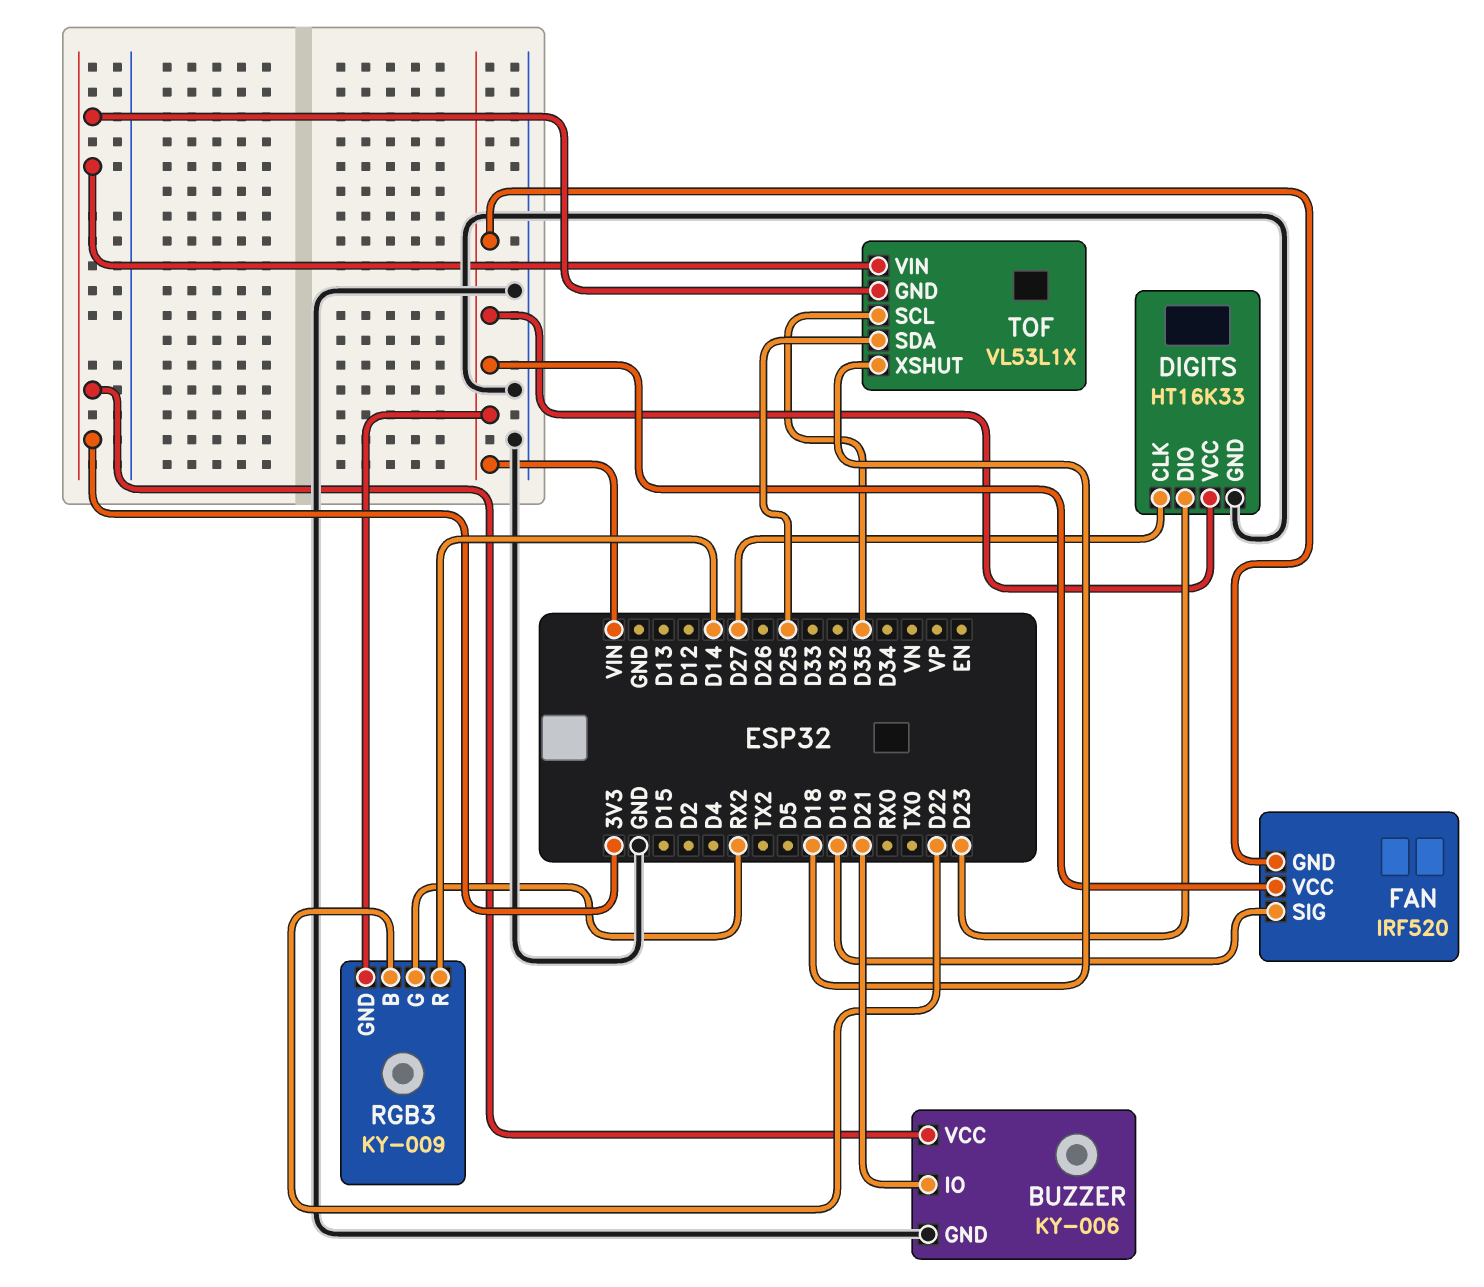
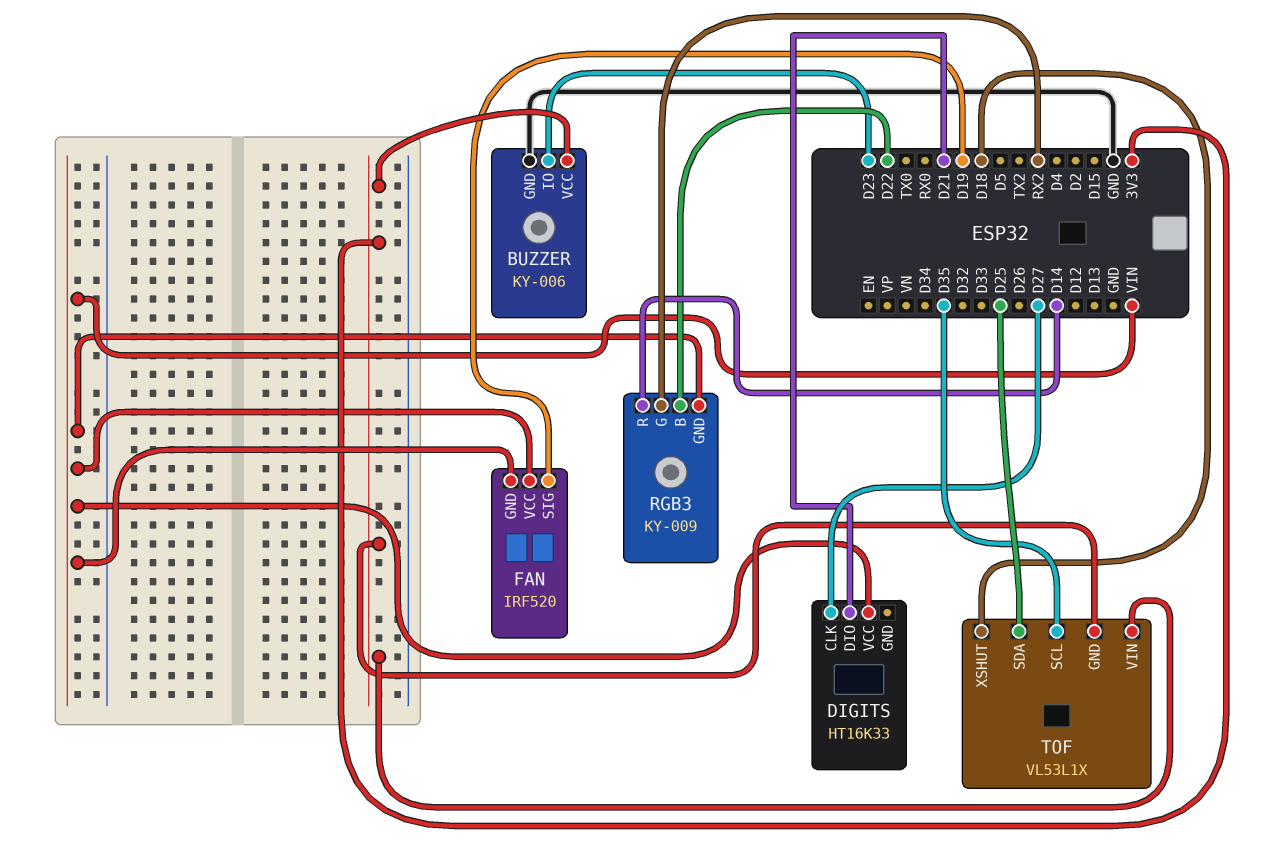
BUZZER pin IO: D21 -> D23
DIGITS pin DIO: D23 -> D21
DIGITS pin GND: GND -> none

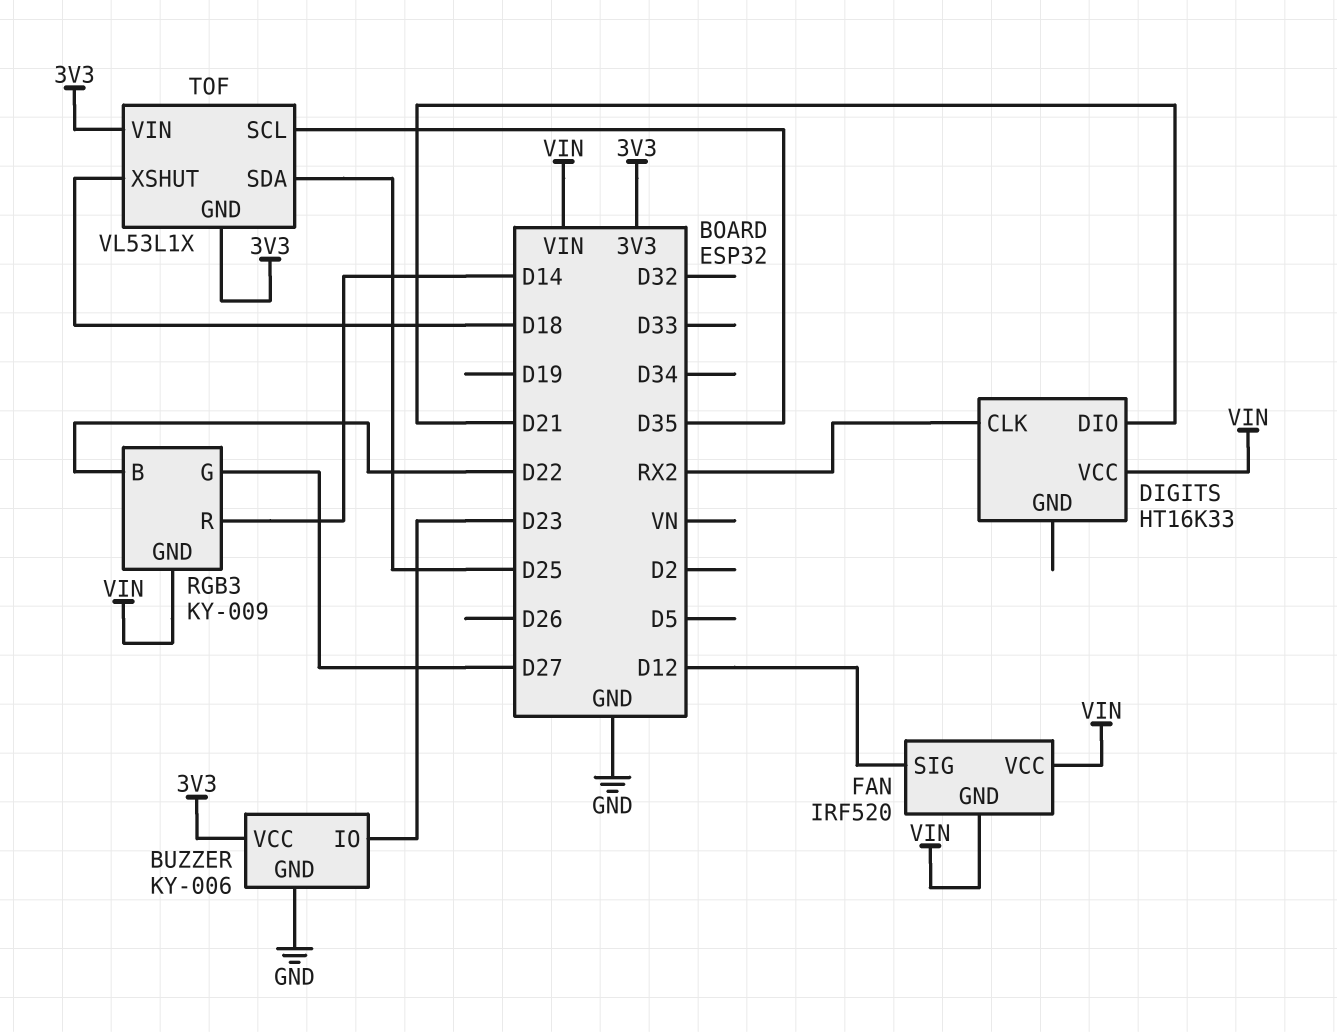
DIGITS pin CLK: D27 -> RX2
FAN pin SIG: D19 -> D12
RGB3 pin G: RX2 -> D27

